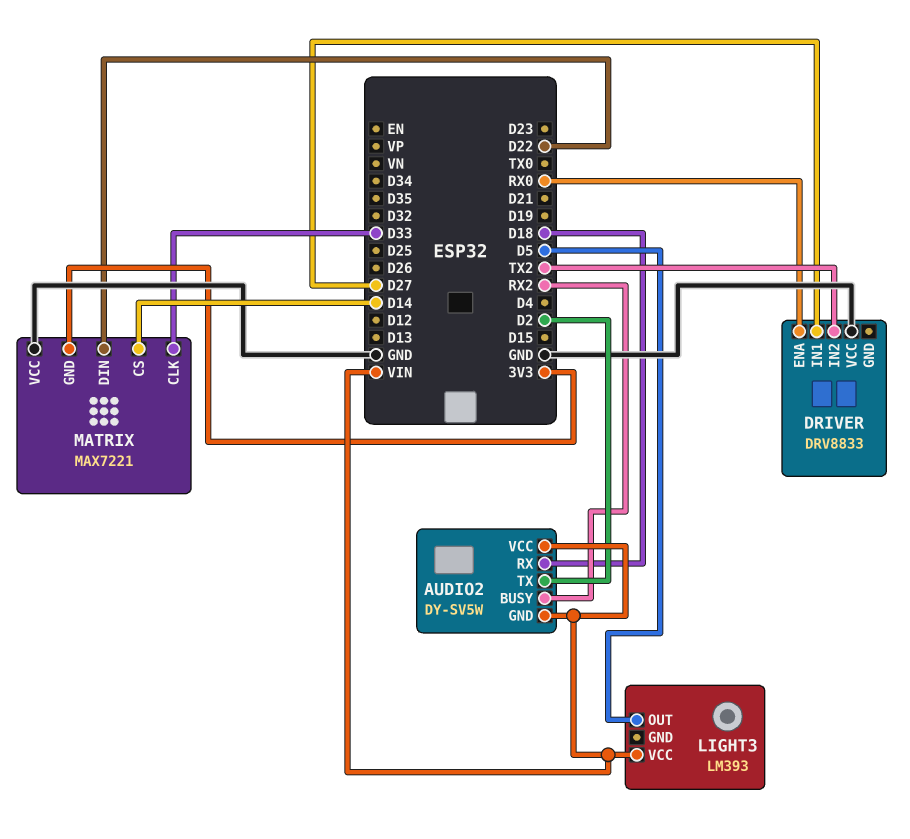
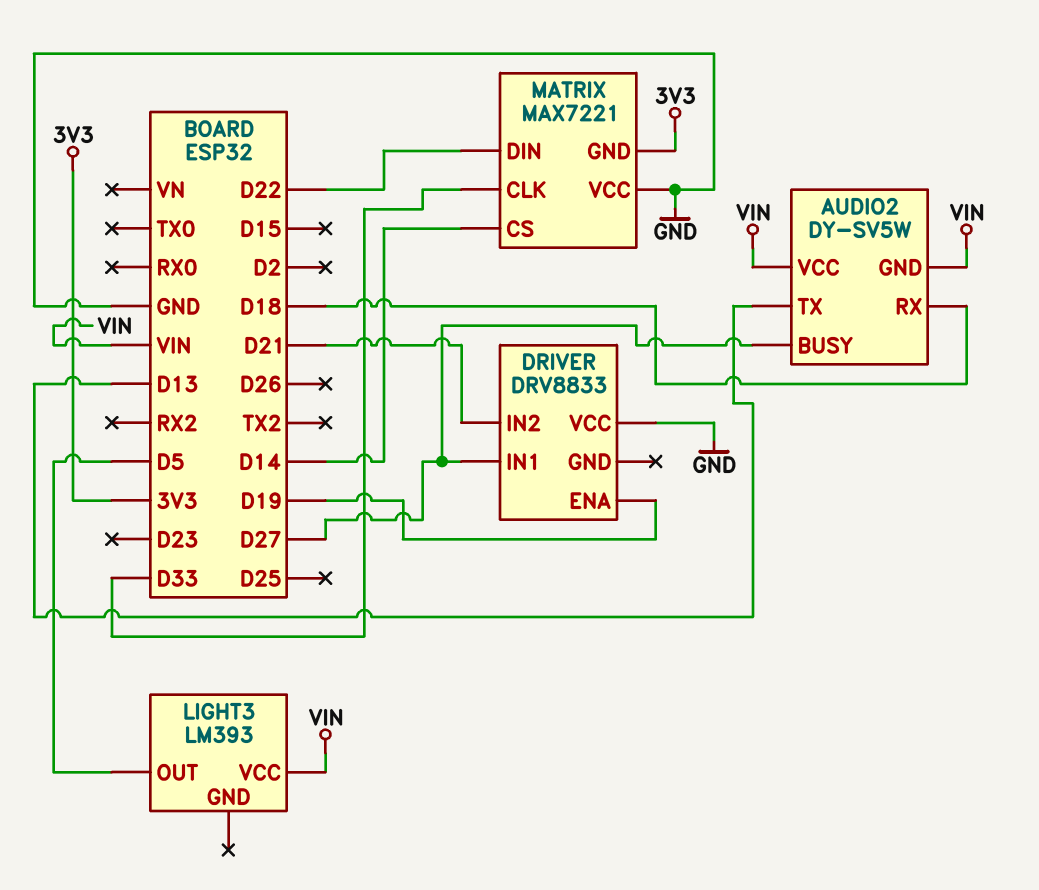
AUDIO2 pin BUSY: RX2 -> D27
AUDIO2 pin TX: D2 -> D13
DRIVER pin ENA: RX0 -> D19
DRIVER pin IN2: TX2 -> D21

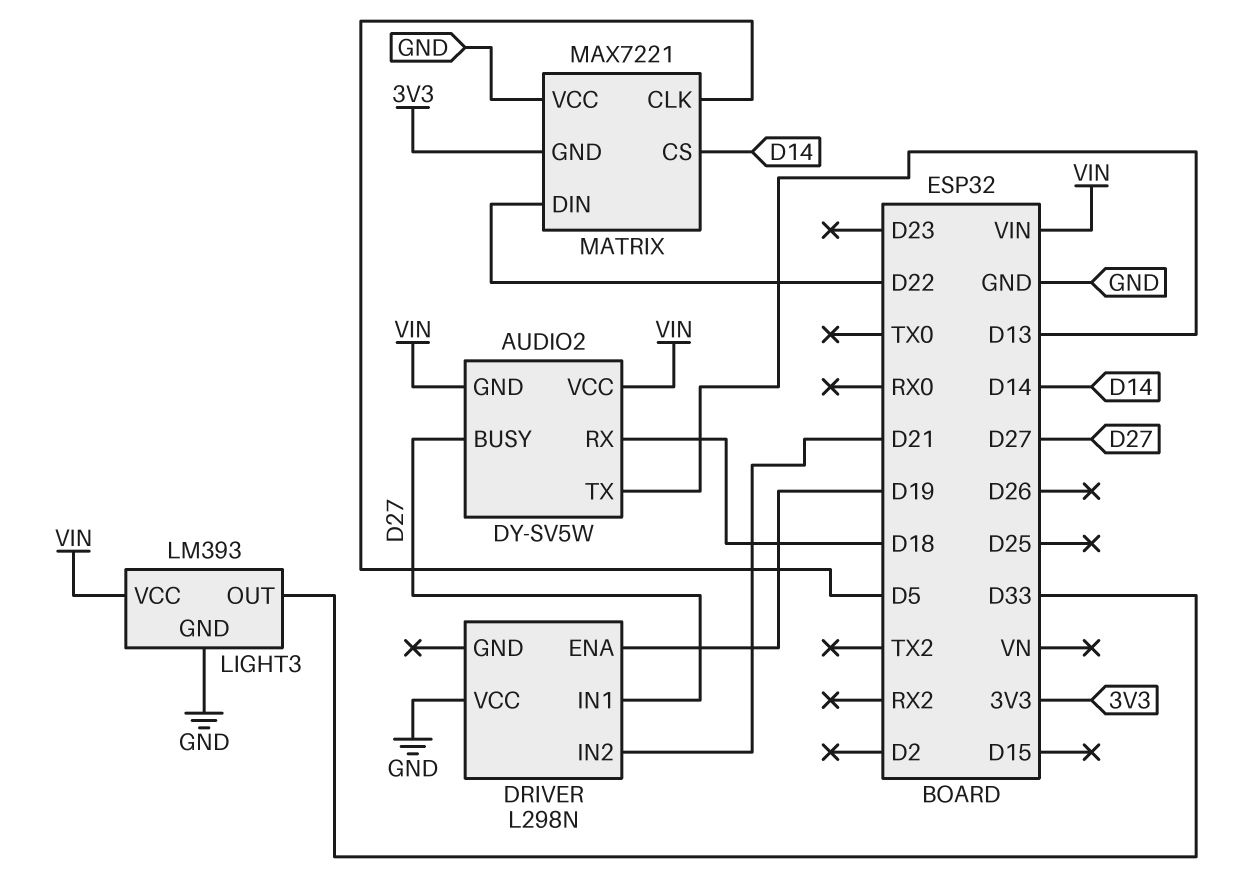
DRIVER: DRV8833 -> L298N
LIGHT3 pin GND: none -> GND
LIGHT3 pin OUT: D5 -> D33
MATRIX pin CLK: D33 -> D5

